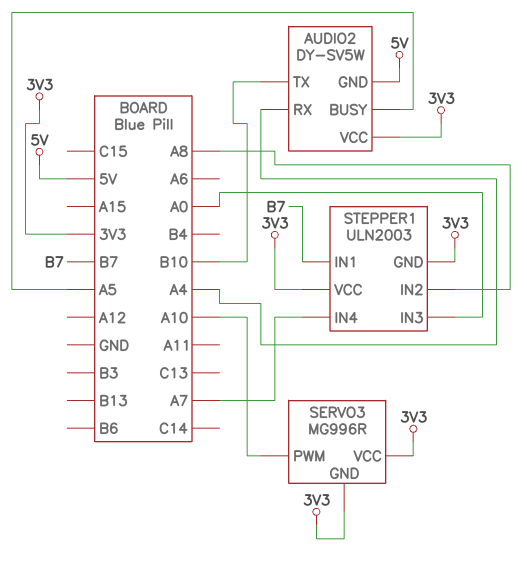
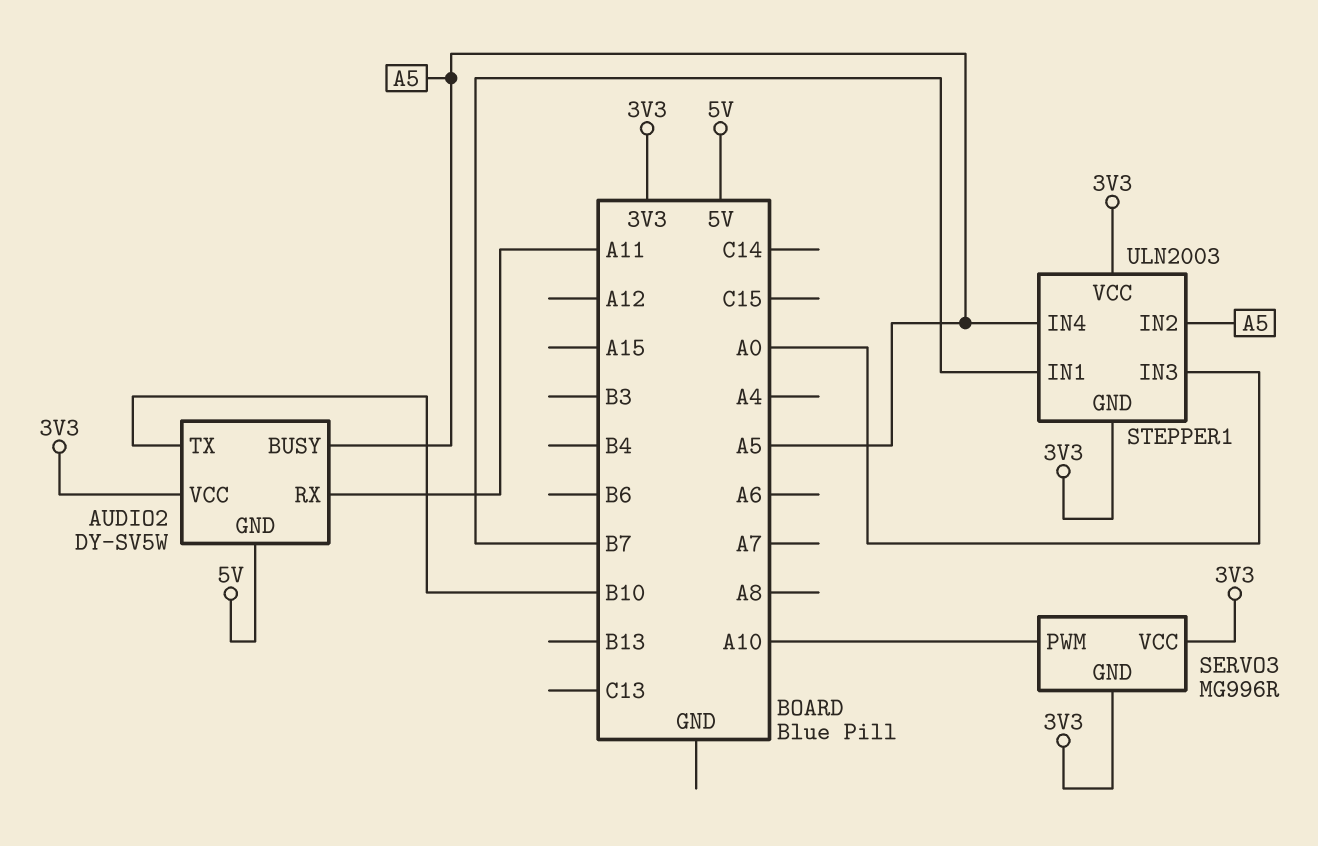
AUDIO2 pin RX: A4 -> A11
STEPPER1 pin IN2: A8 -> A5
STEPPER1 pin IN4: A7 -> A5

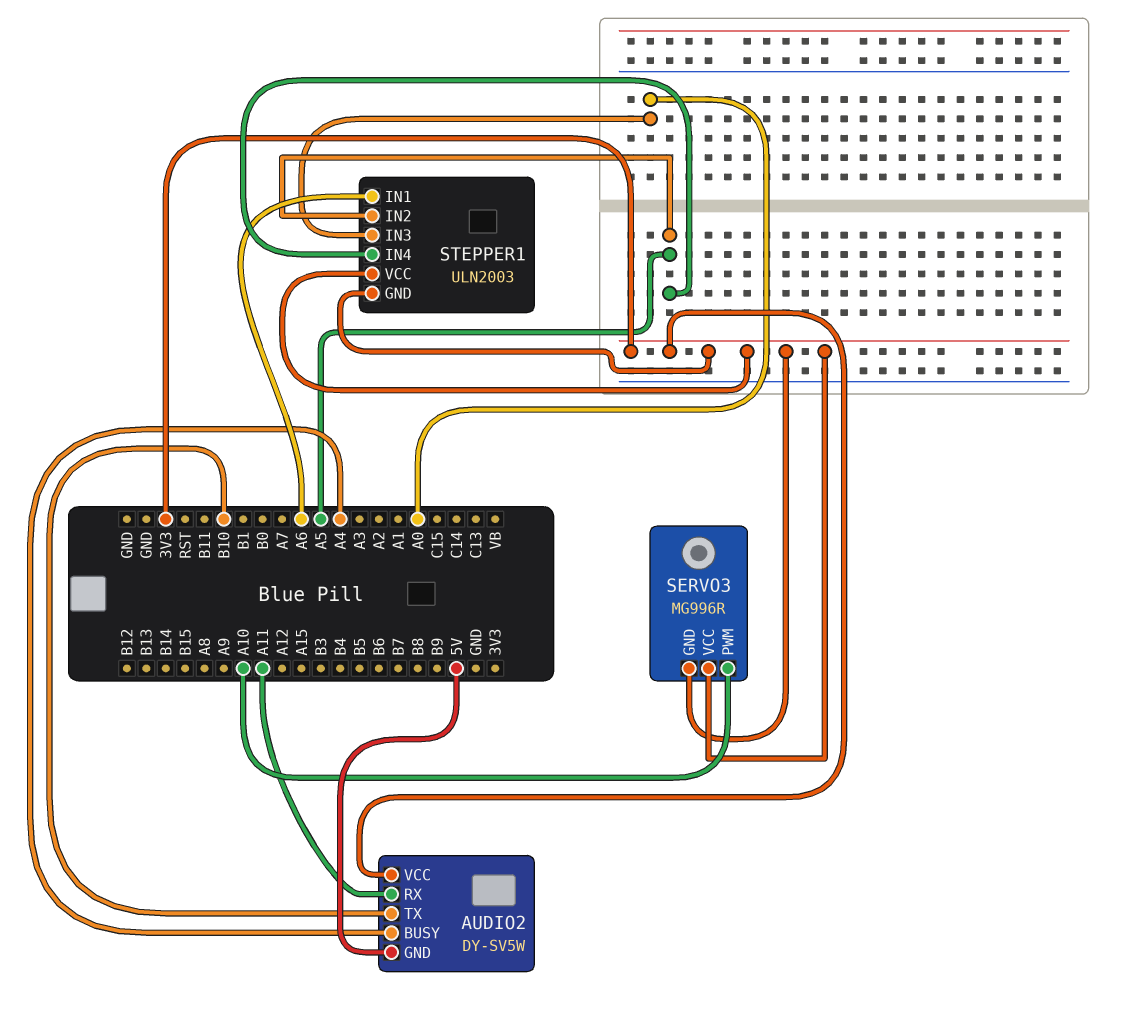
AUDIO2 pin BUSY: A5 -> A4
STEPPER1 pin IN1: B7 -> A6

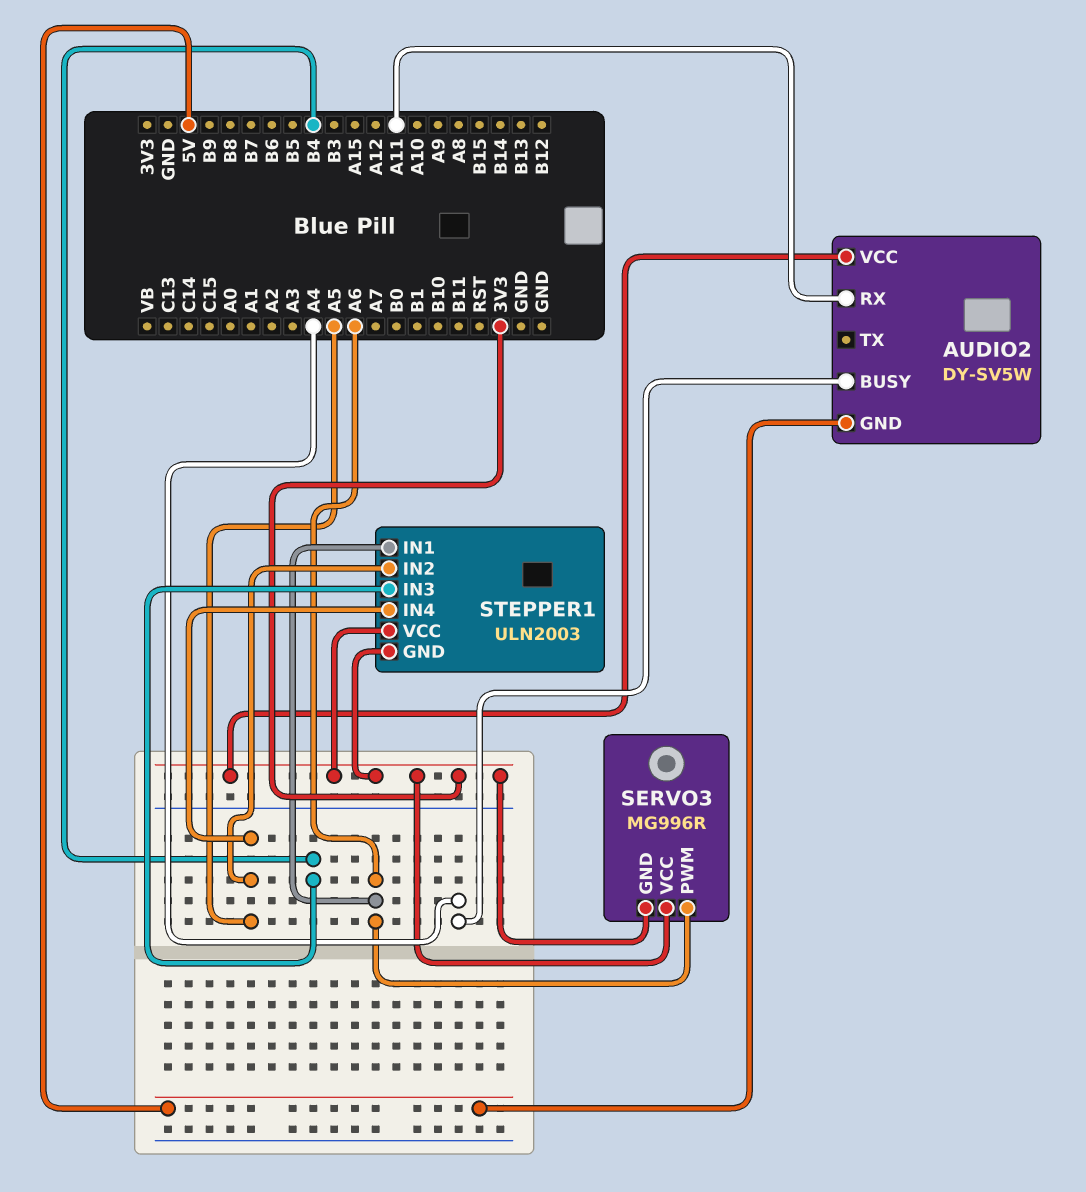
AUDIO2 pin TX: B10 -> none
SERVO3 pin PWM: A10 -> A6
STEPPER1 pin IN3: A0 -> B4

